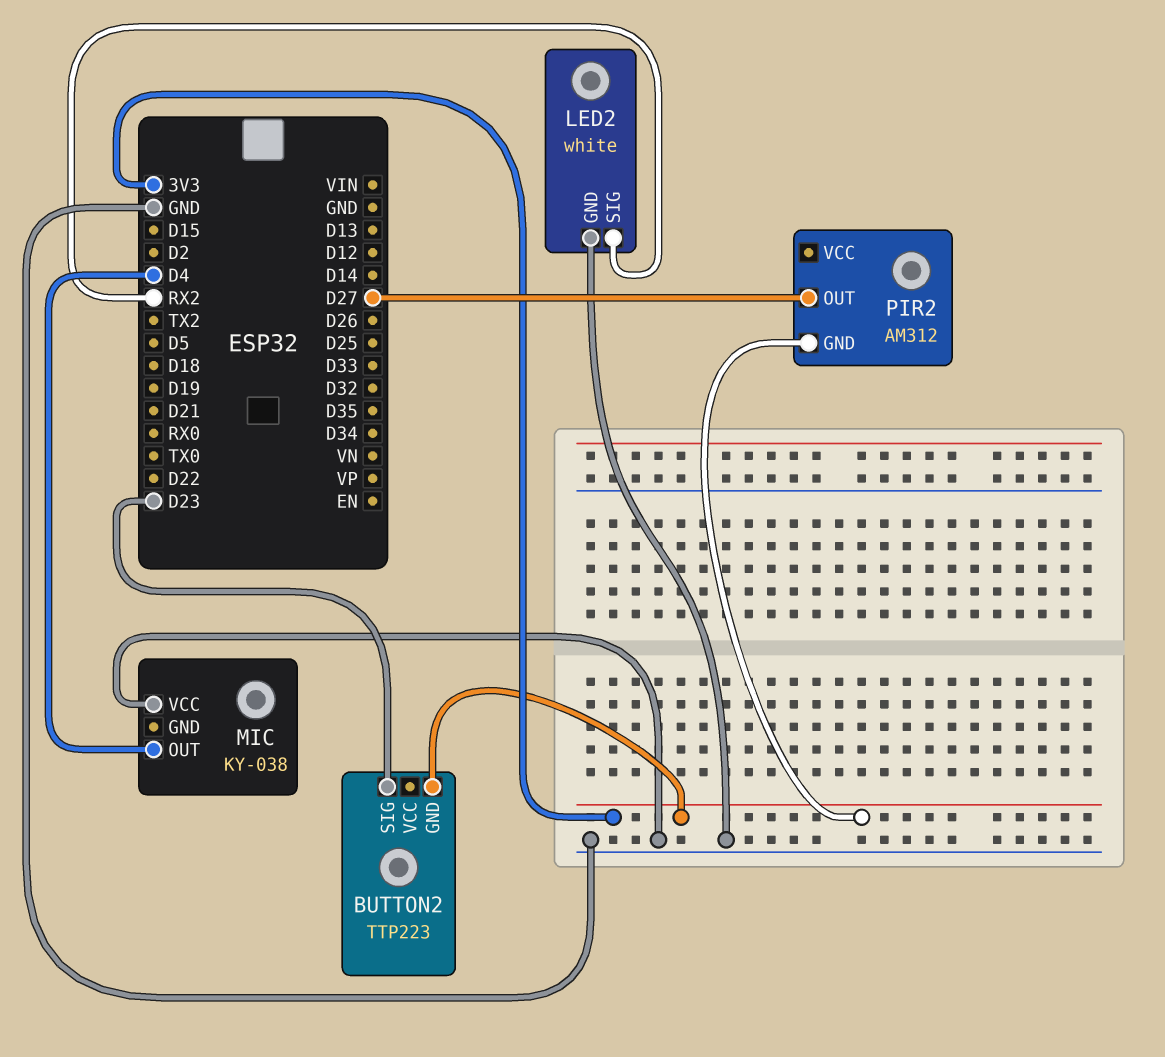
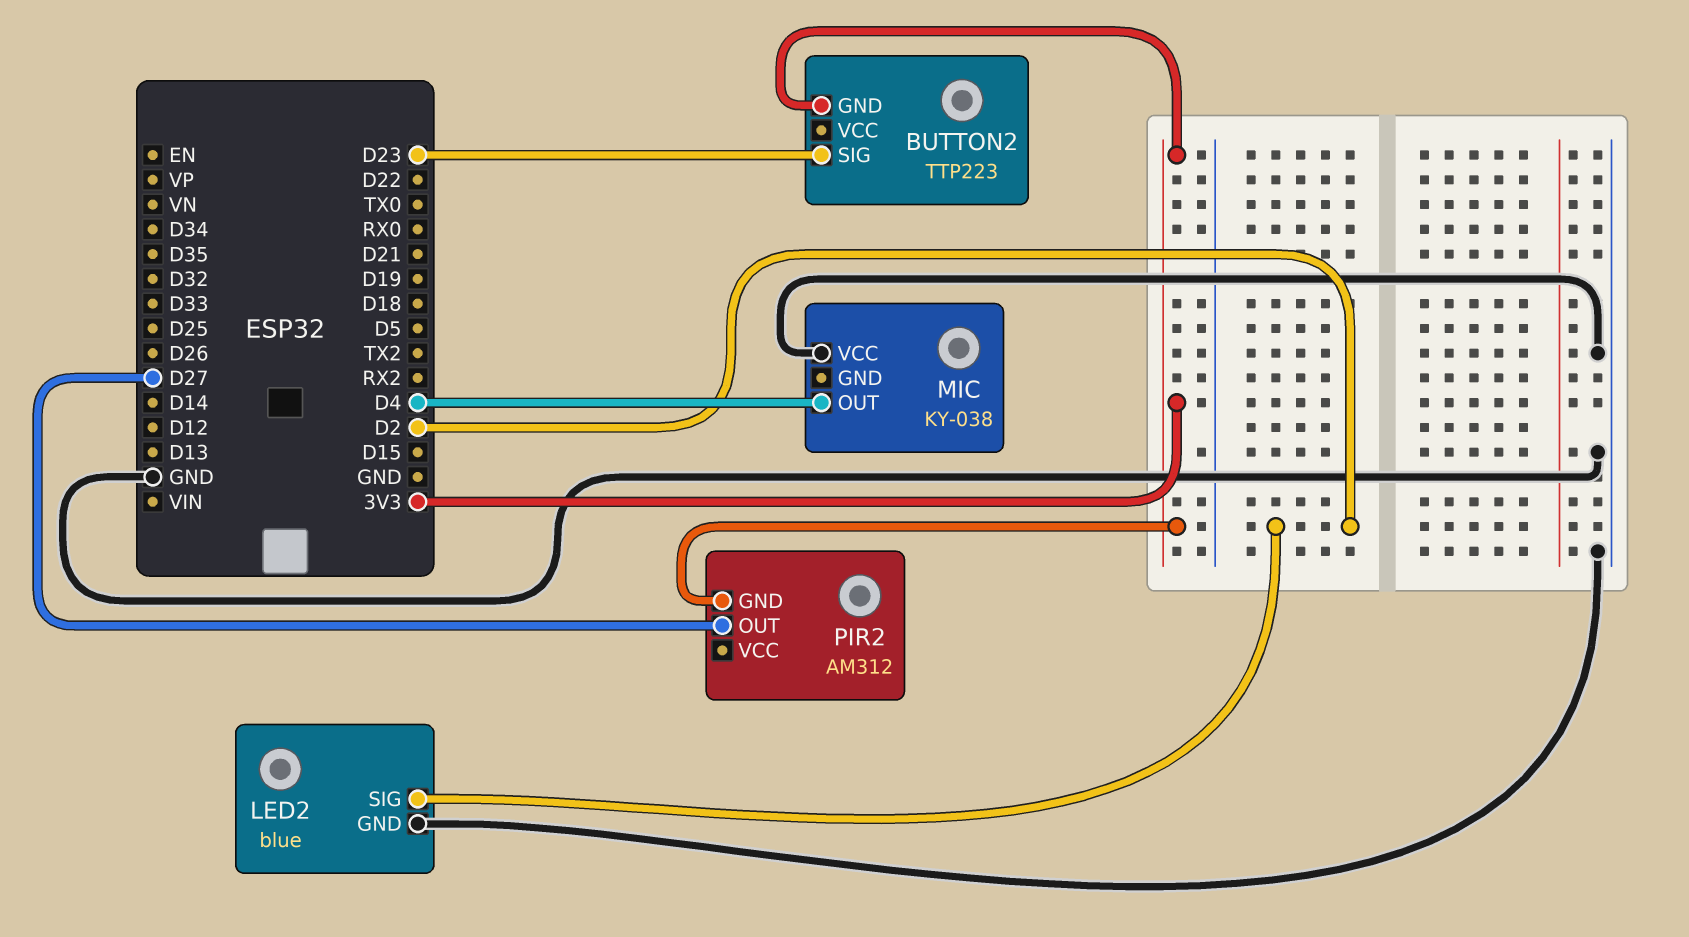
LED2: white -> blue
LED2 pin SIG: RX2 -> D2

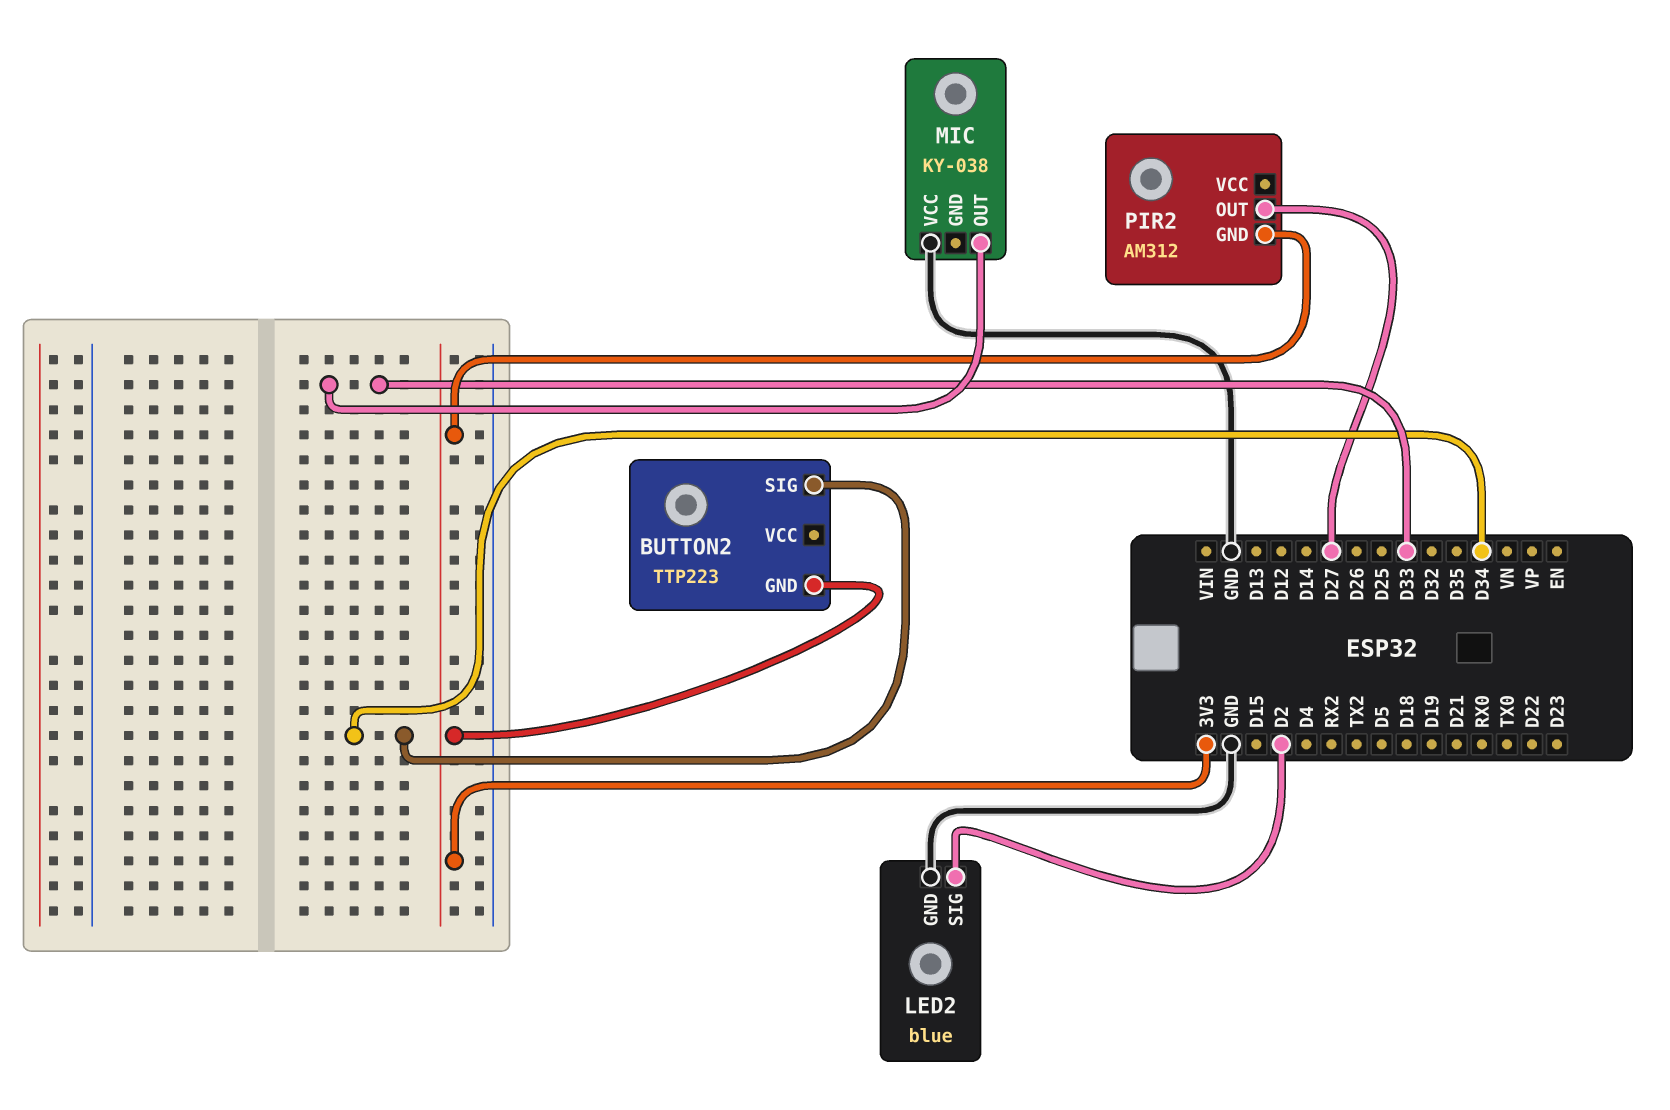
BUTTON2 pin SIG: D23 -> D34
MIC pin OUT: D4 -> D33

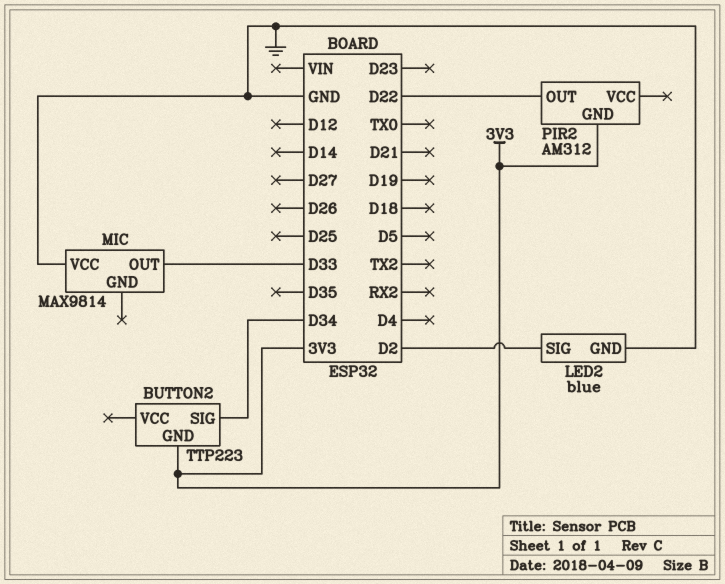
MIC: KY-038 -> MAX9814
PIR2 pin OUT: D27 -> D22

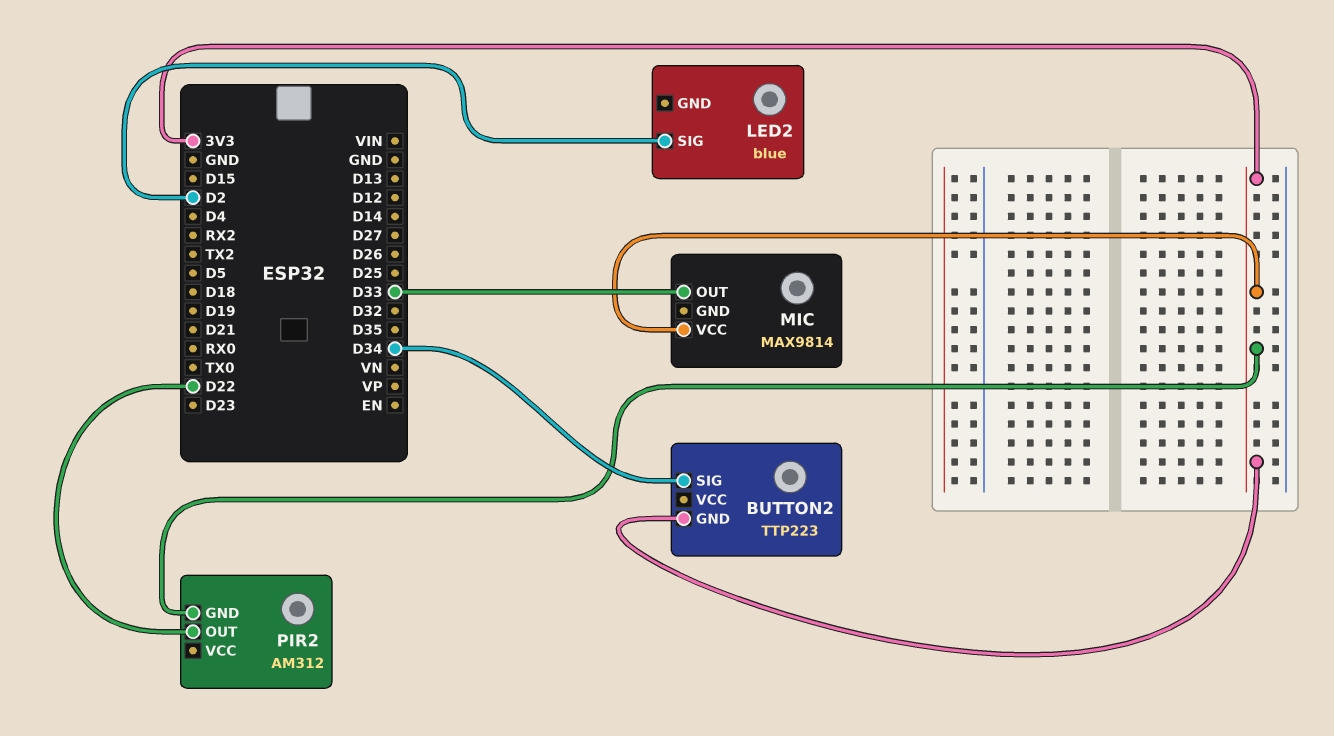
LED2 pin GND: GND -> none
MIC pin VCC: GND -> 3V3

